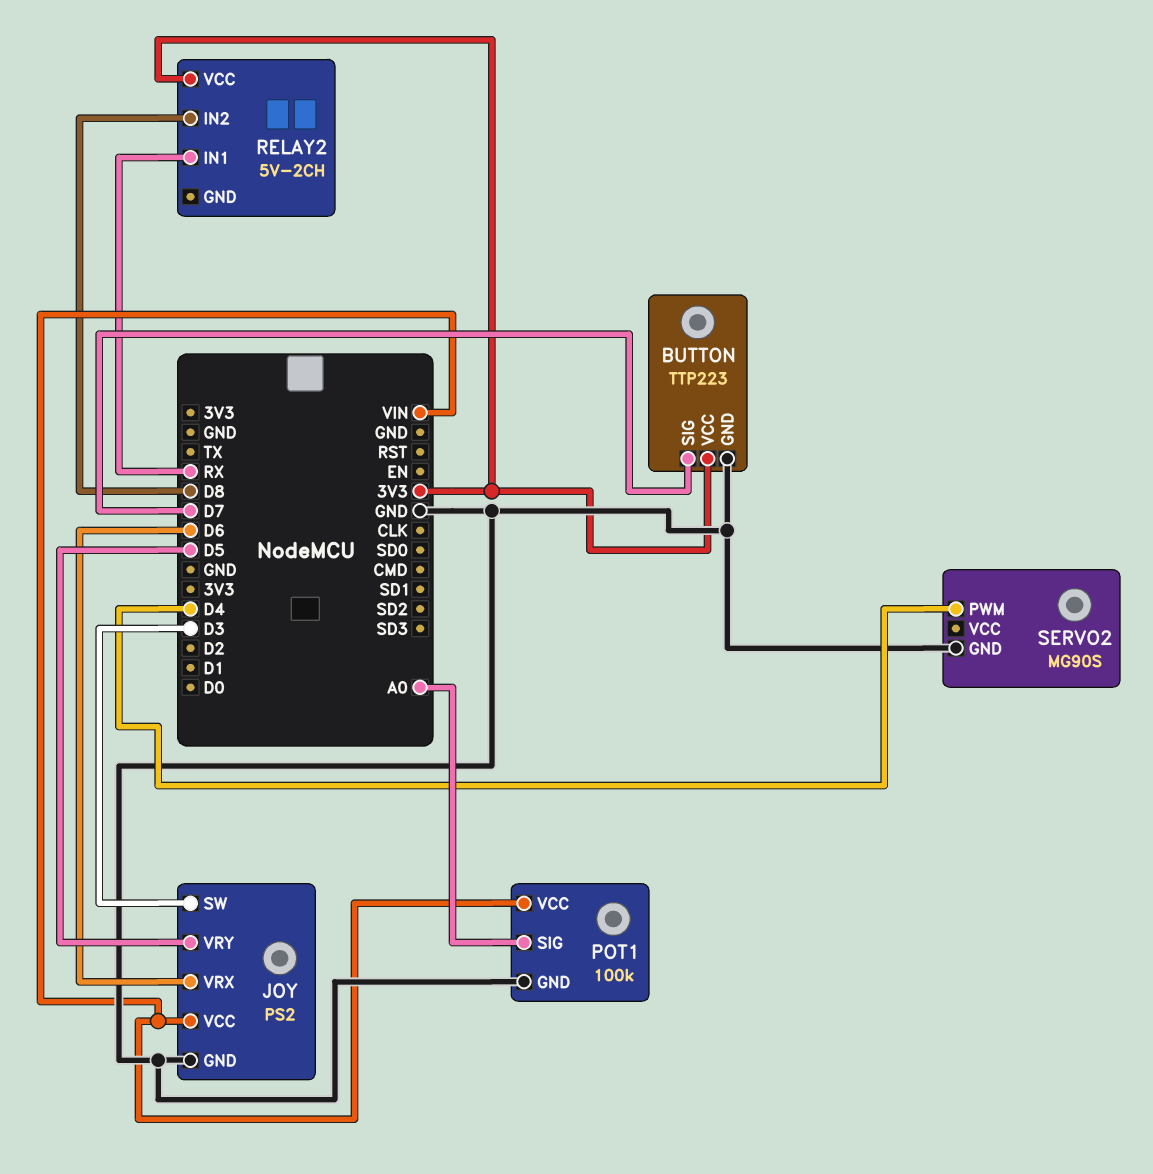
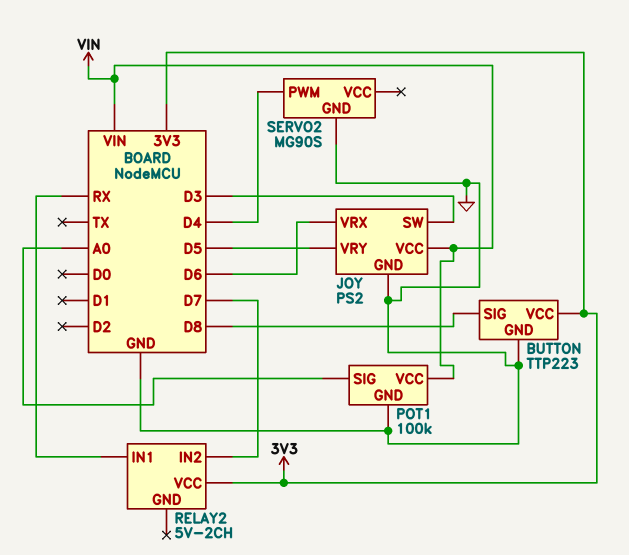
BUTTON pin SIG: D7 -> D8
RELAY2 pin IN2: D8 -> D7

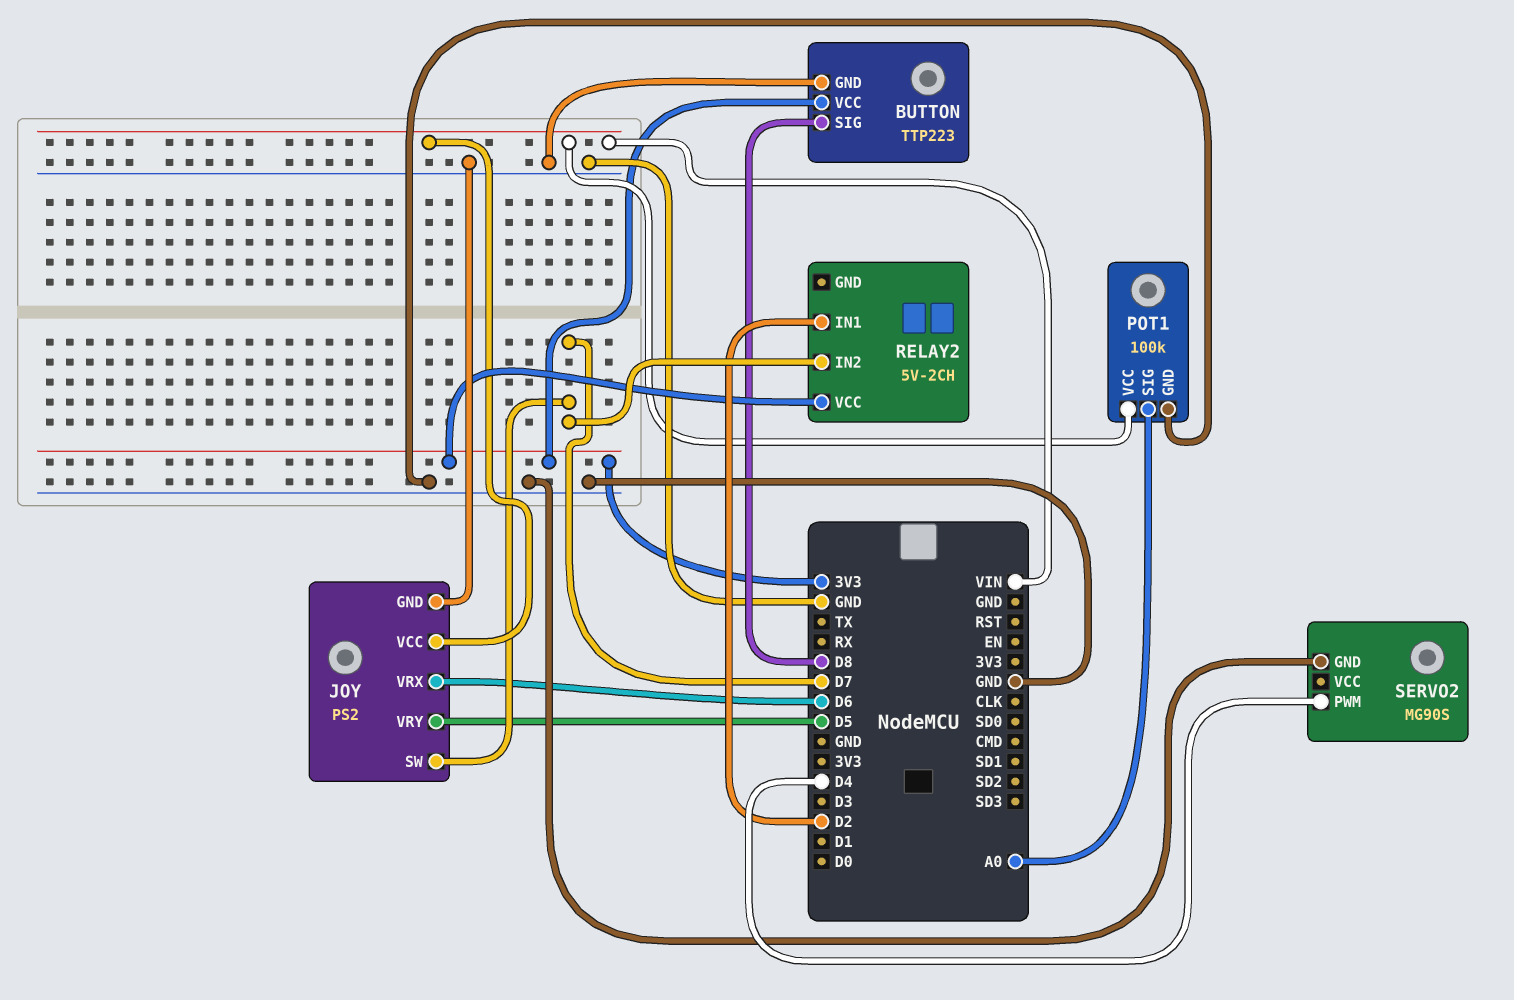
JOY pin SW: D3 -> D7
RELAY2 pin IN1: RX -> D2

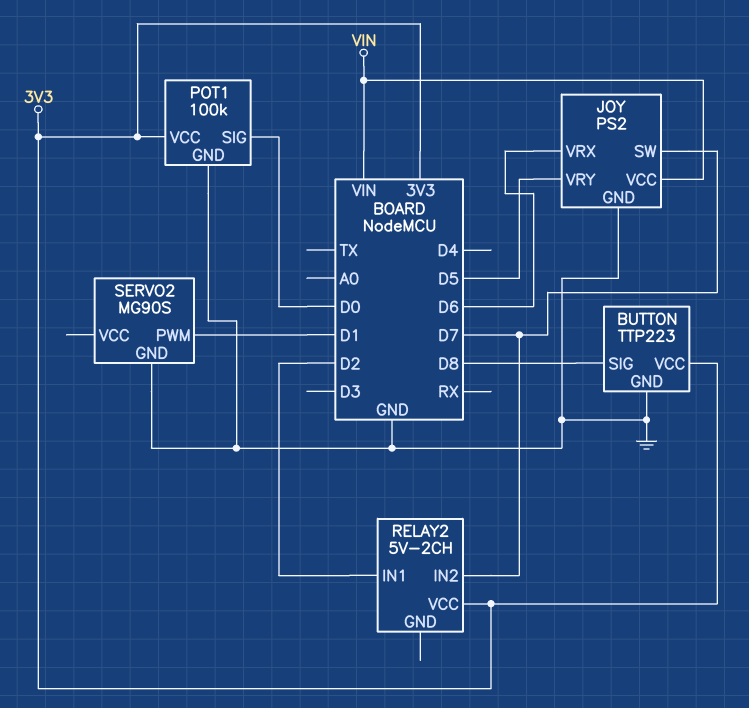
POT1 pin SIG: A0 -> D0
POT1 pin VCC: VIN -> 3V3
SERVO2 pin PWM: D4 -> D1

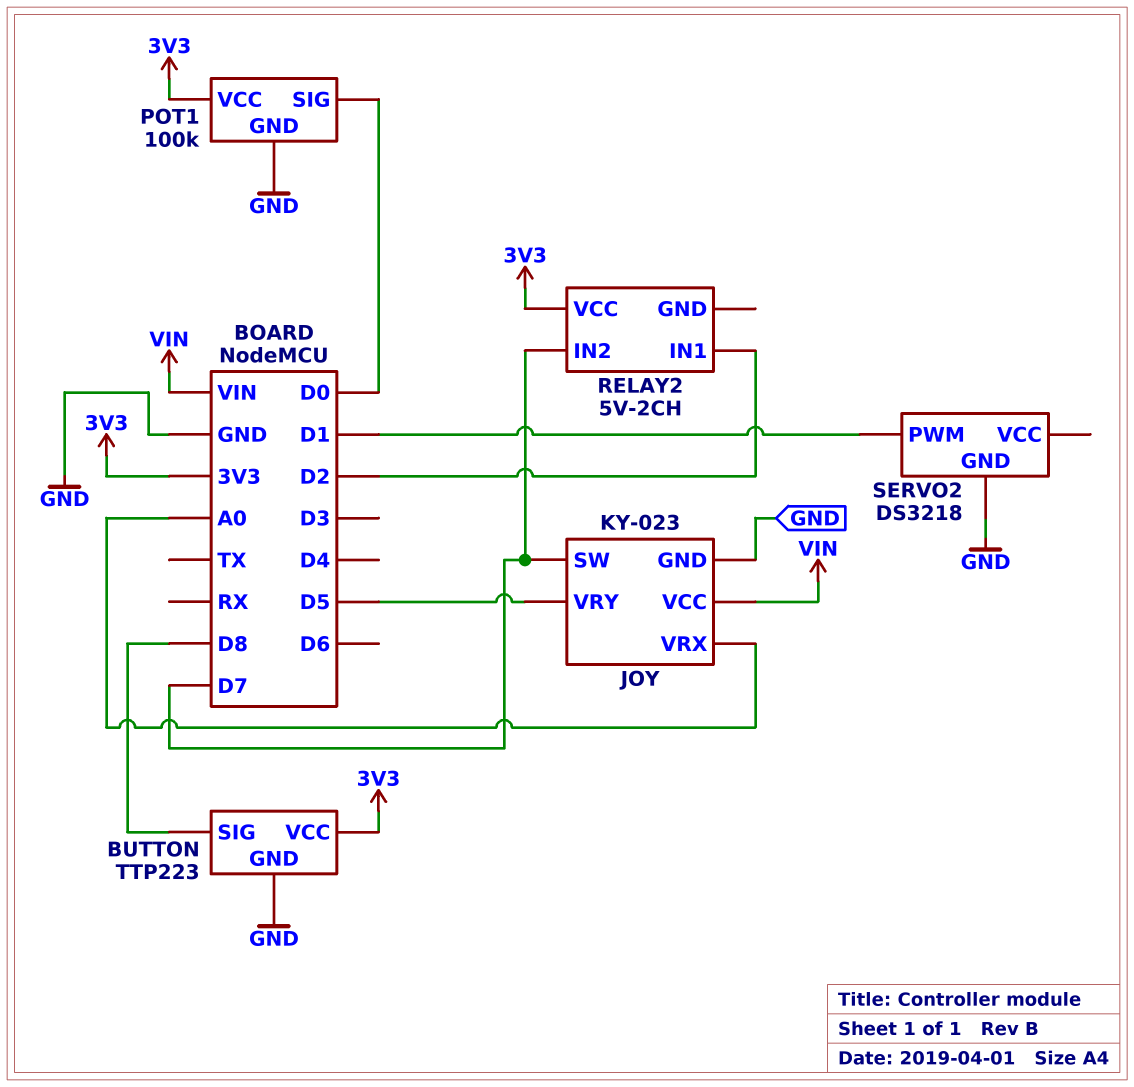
JOY: PS2 -> KY-023
JOY pin VRX: D6 -> A0
SERVO2: MG90S -> DS3218

